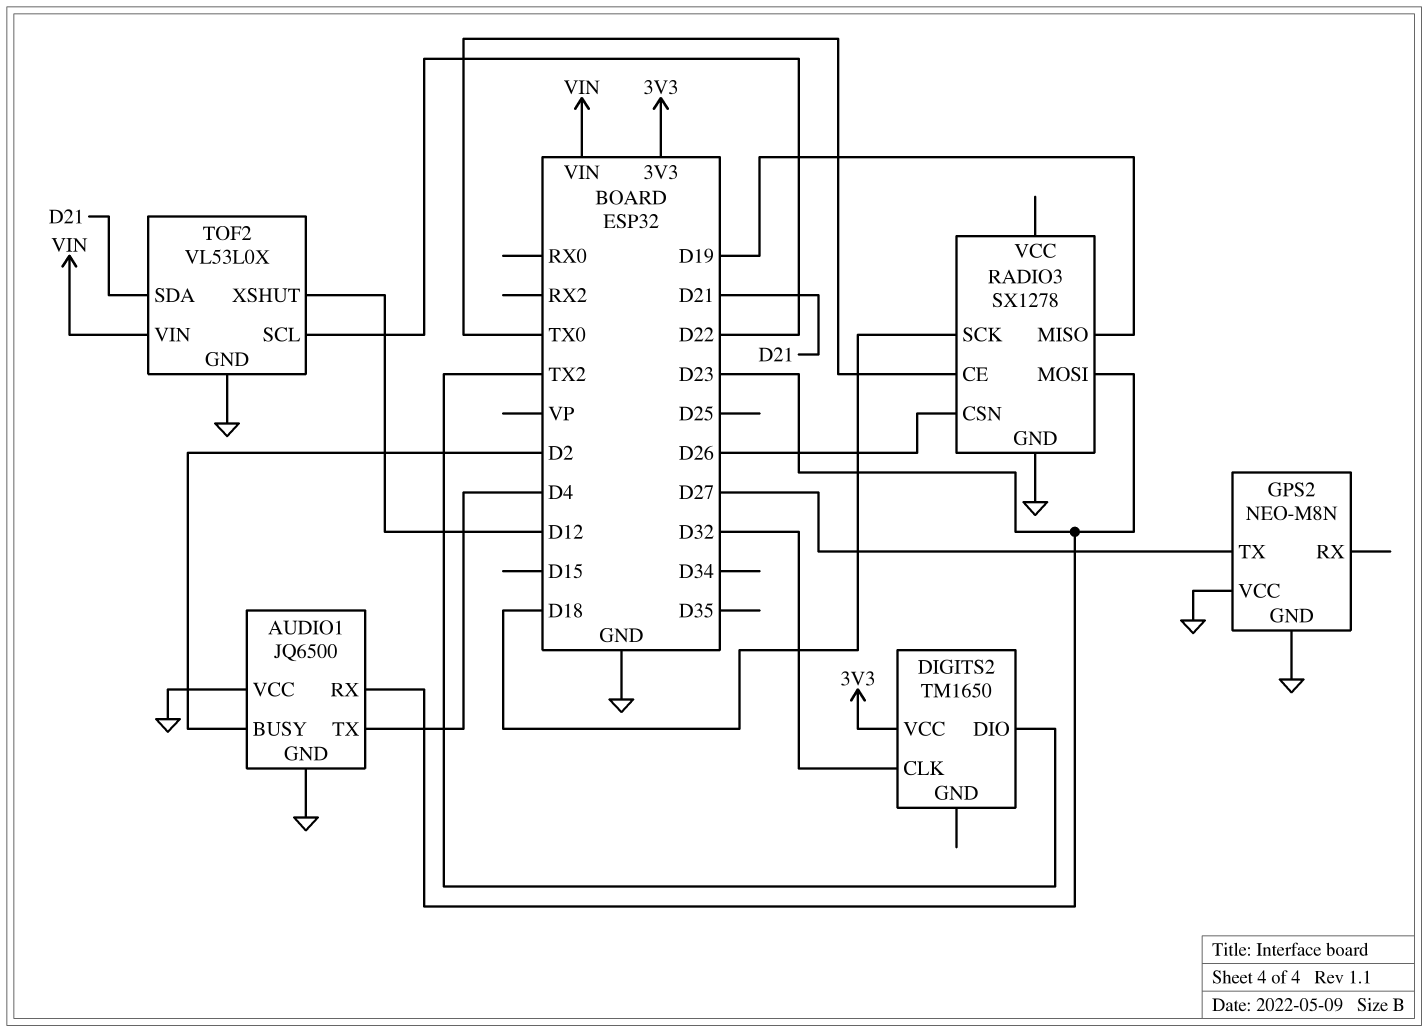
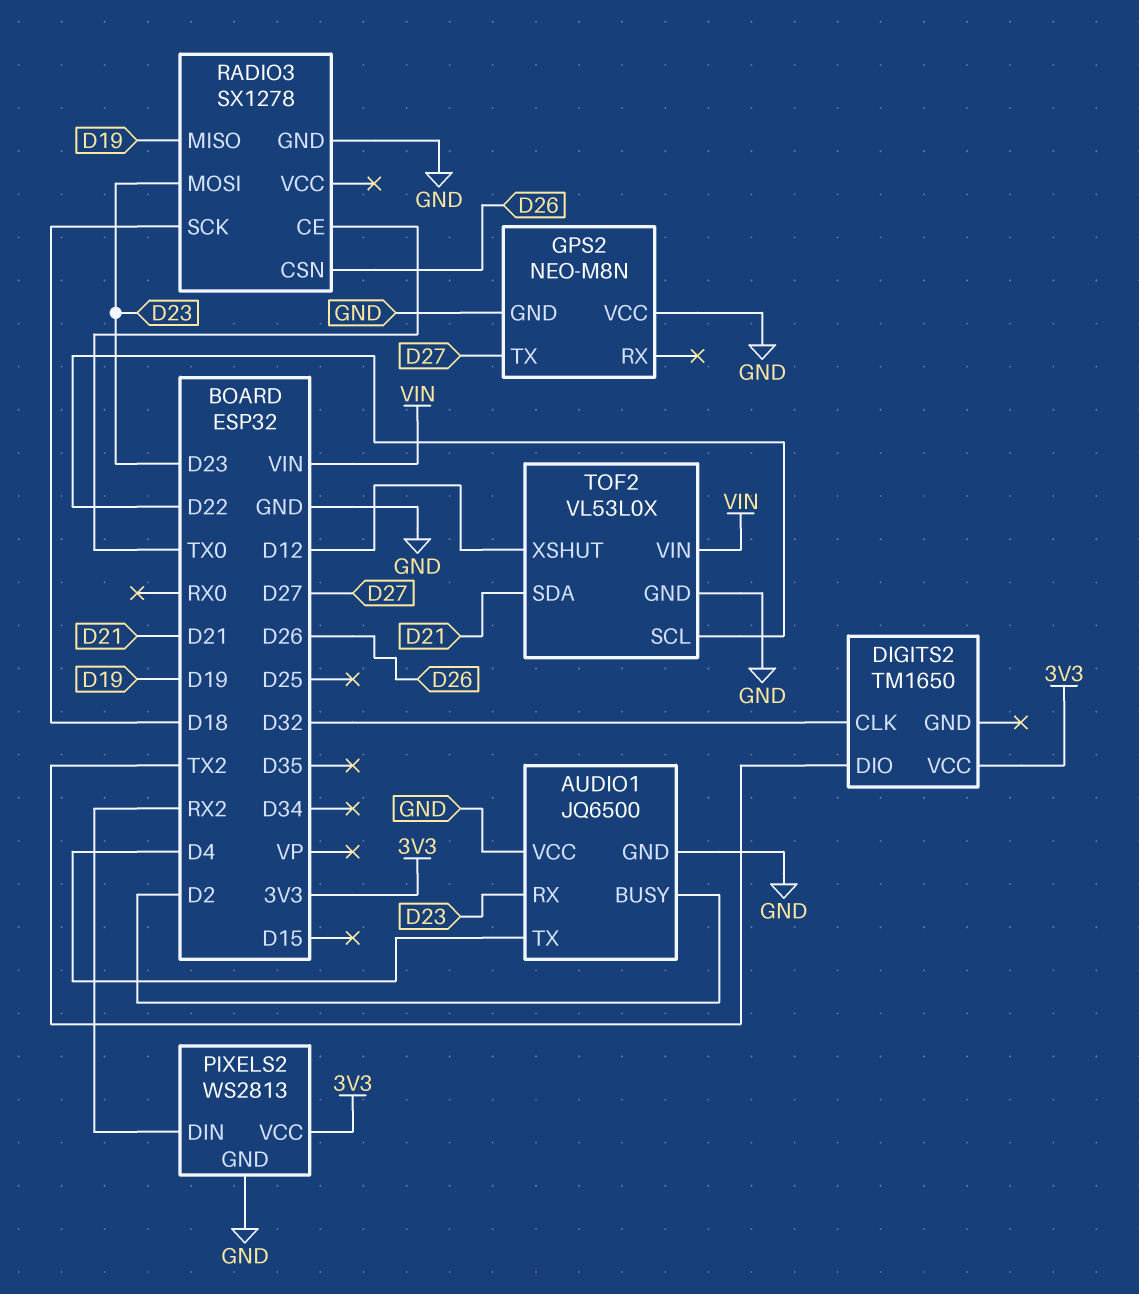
PIXELS2: none -> WS2813
PIXELS2 pin DIN: none -> RX2
PIXELS2 pin GND: none -> GND
PIXELS2 pin VCC: none -> 3V3

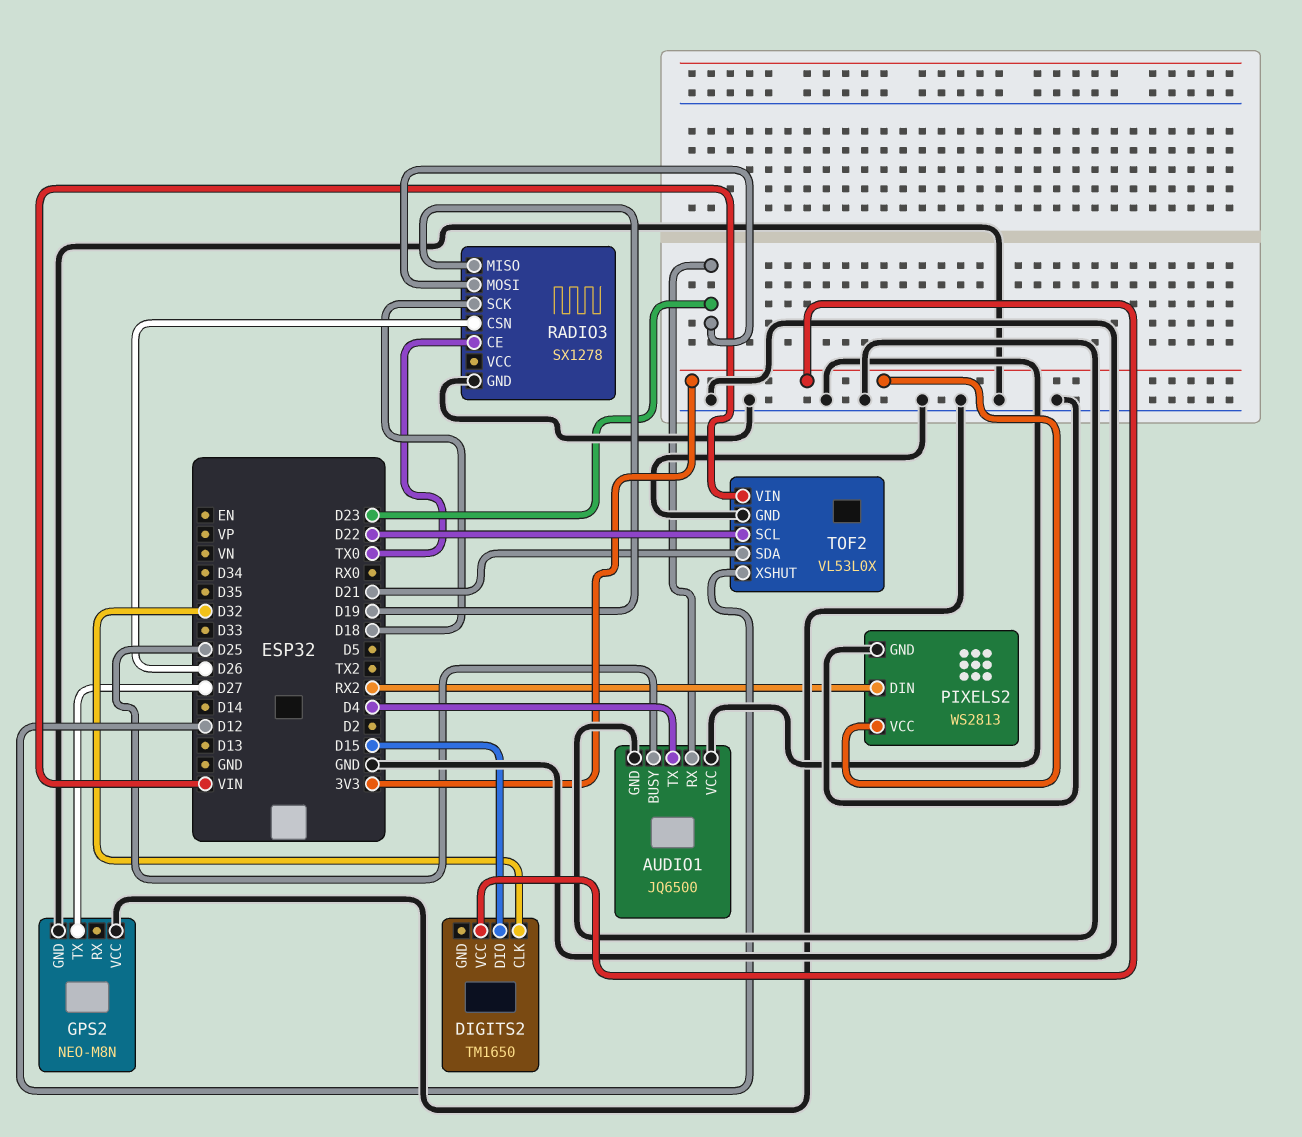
AUDIO1 pin BUSY: D2 -> D25
DIGITS2 pin DIO: TX2 -> D15

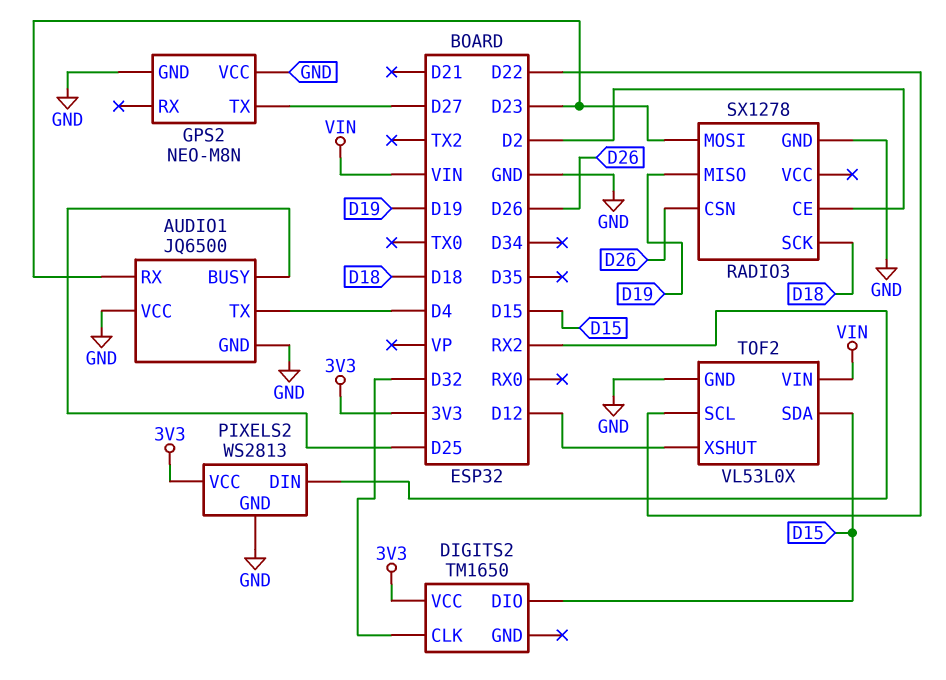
RADIO3 pin CE: TX0 -> D2
TOF2 pin SDA: D21 -> D15

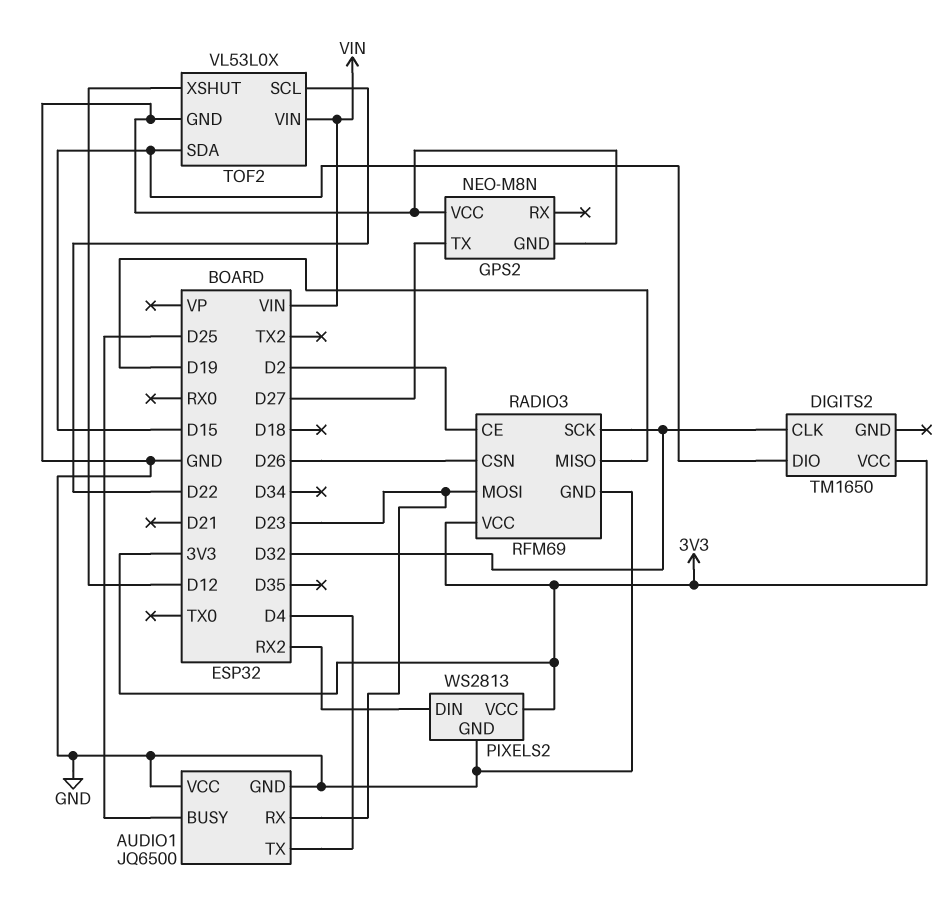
RADIO3: SX1278 -> RFM69
RADIO3 pin SCK: D18 -> D32
RADIO3 pin VCC: none -> 3V3

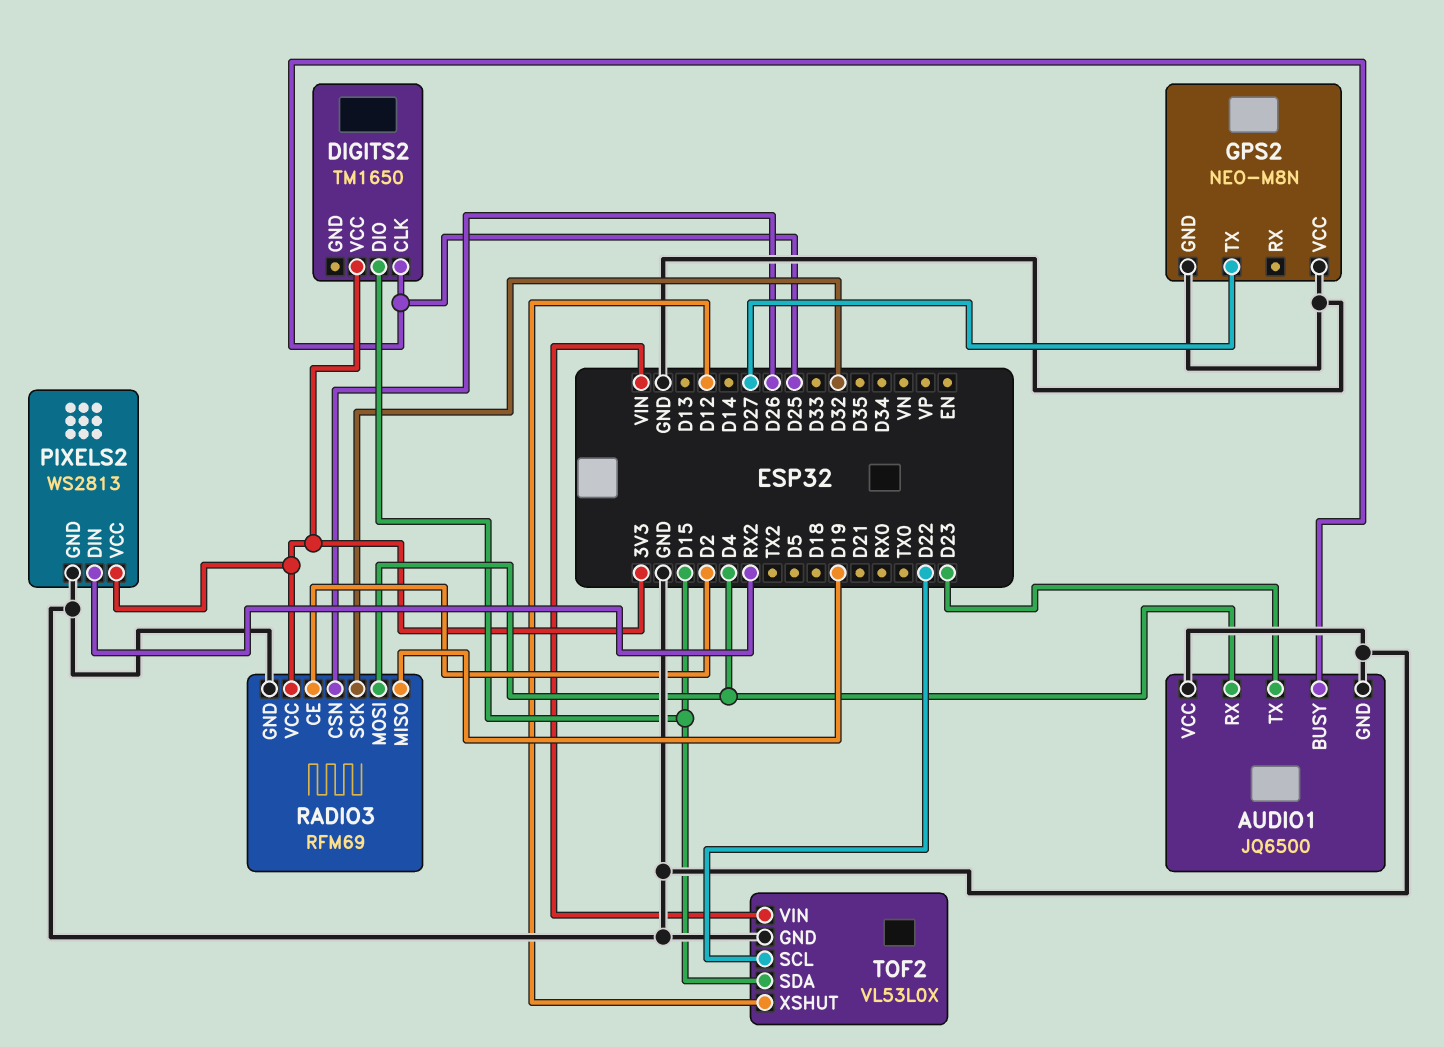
AUDIO1 pin RX: D23 -> D4
AUDIO1 pin TX: D4 -> D23
DIGITS2 pin CLK: D32 -> D25
RADIO3 pin MOSI: D23 -> D4

